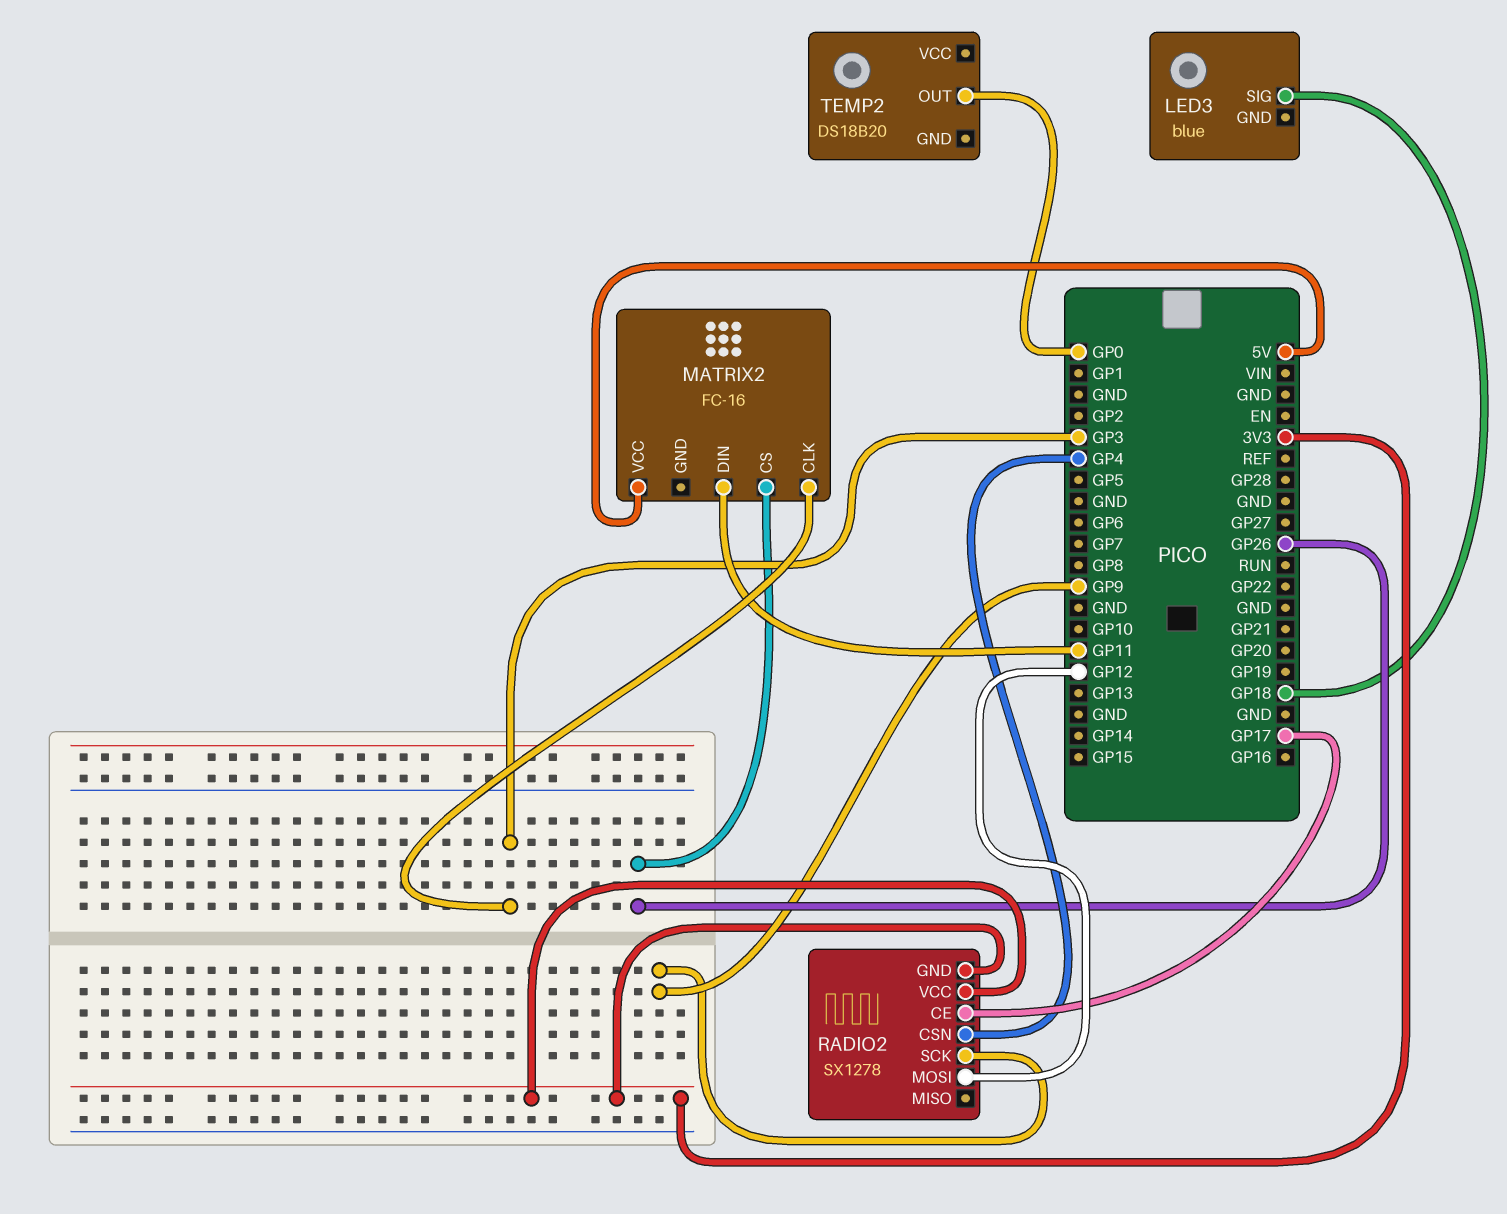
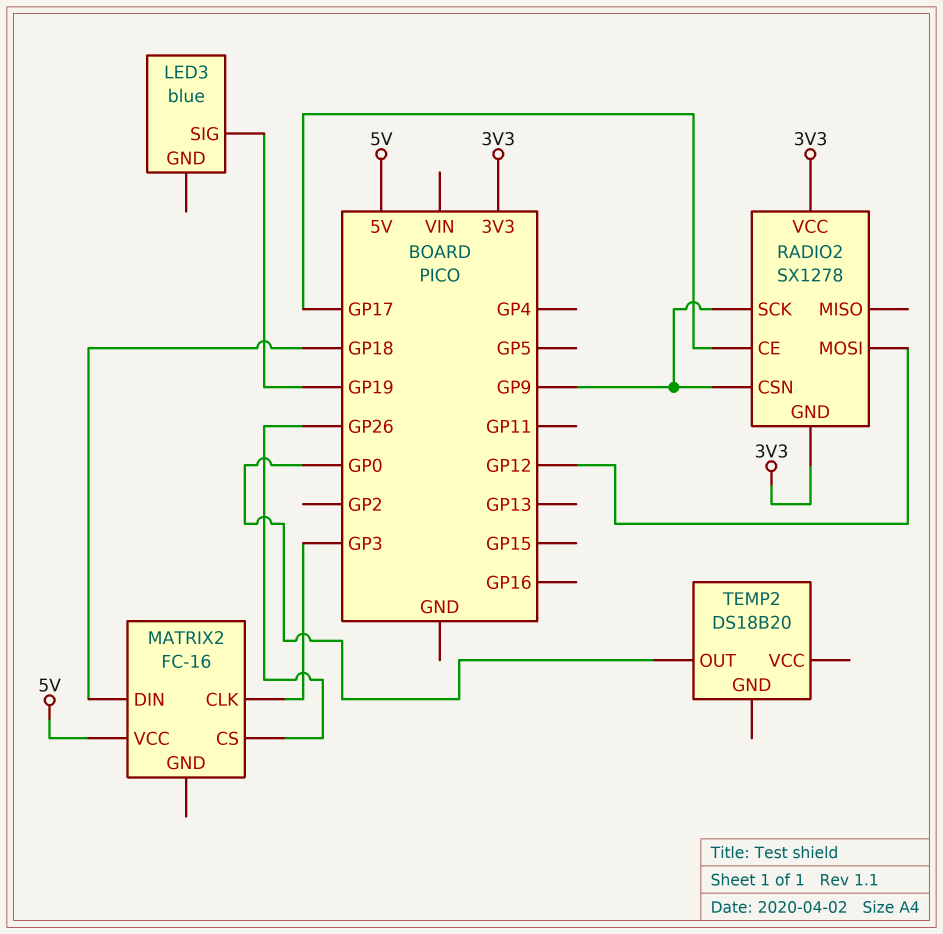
LED3 pin SIG: GP18 -> GP19
MATRIX2 pin DIN: GP11 -> GP18
RADIO2 pin CSN: GP4 -> GP9

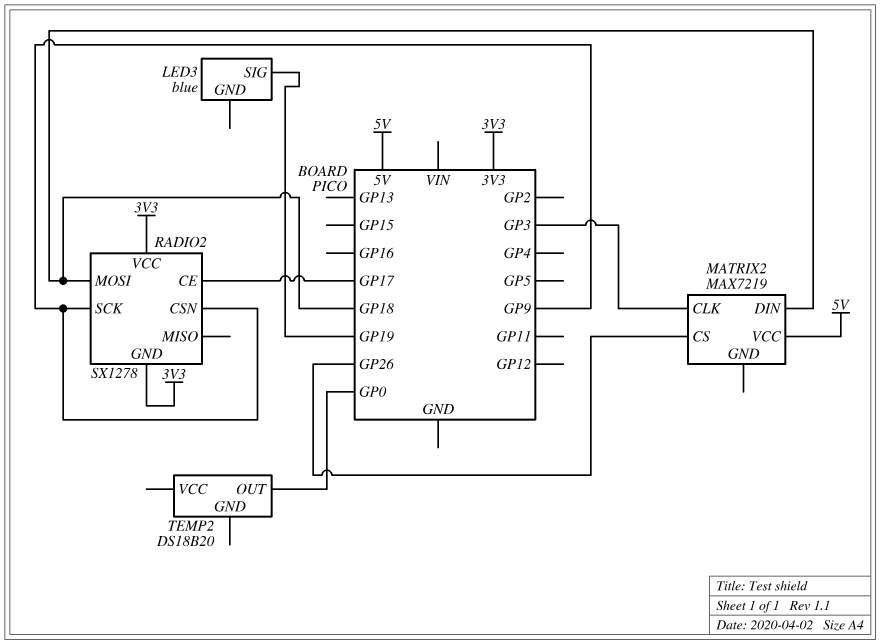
MATRIX2: FC-16 -> MAX7219
RADIO2 pin MOSI: GP12 -> GP18

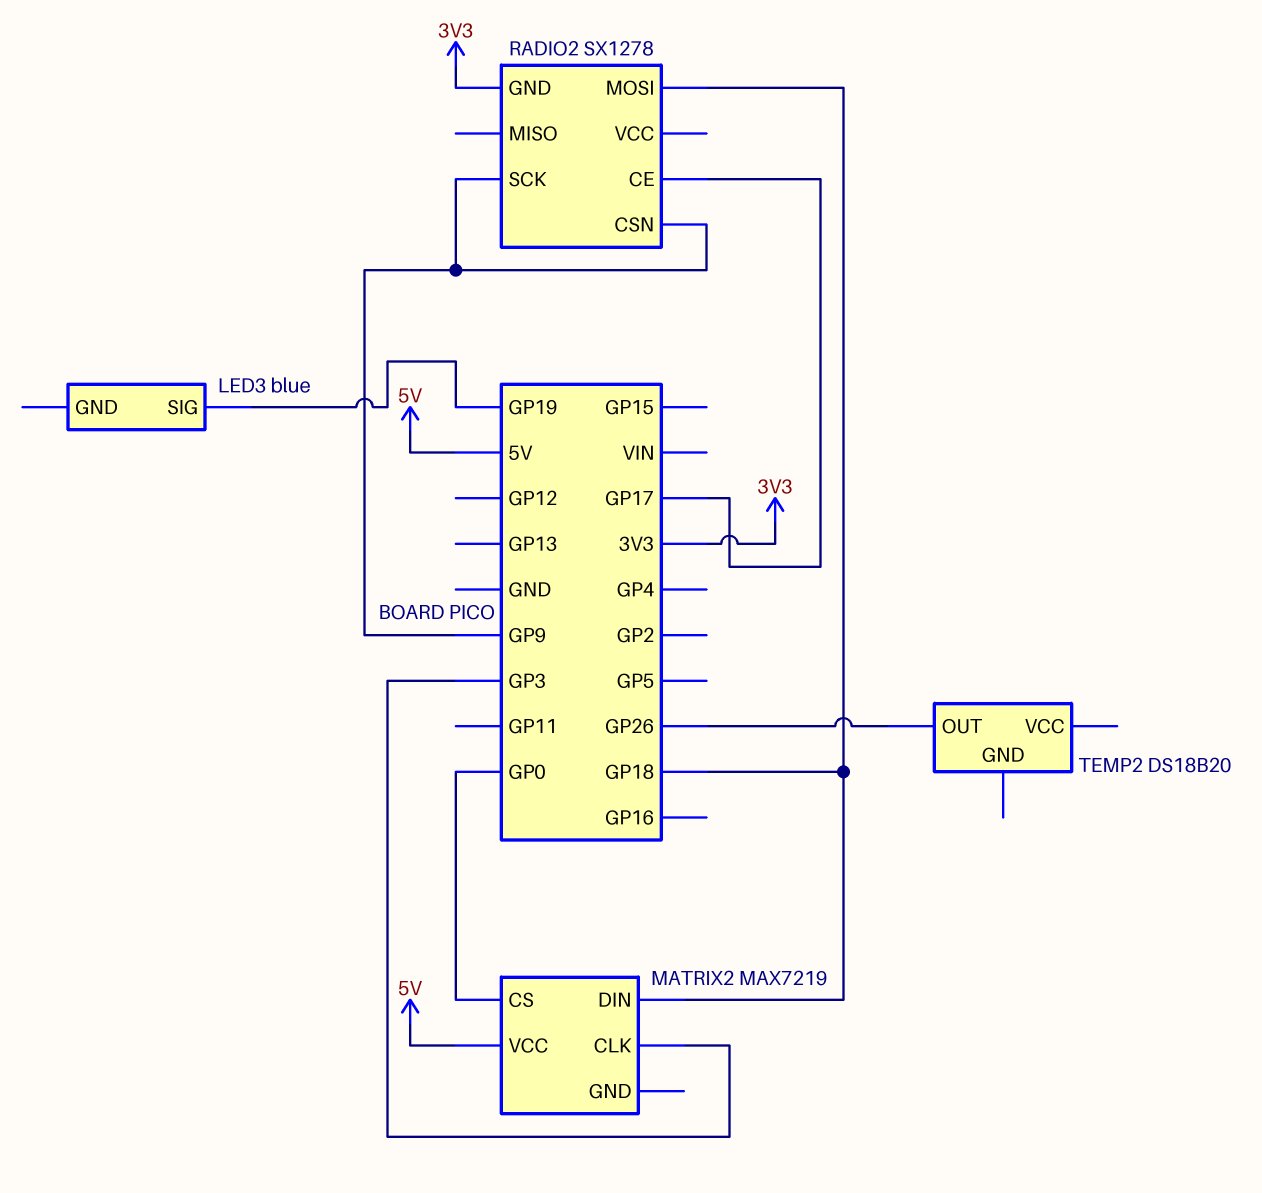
MATRIX2 pin CS: GP26 -> GP0
RADIO2 pin VCC: 3V3 -> none
TEMP2 pin OUT: GP0 -> GP26

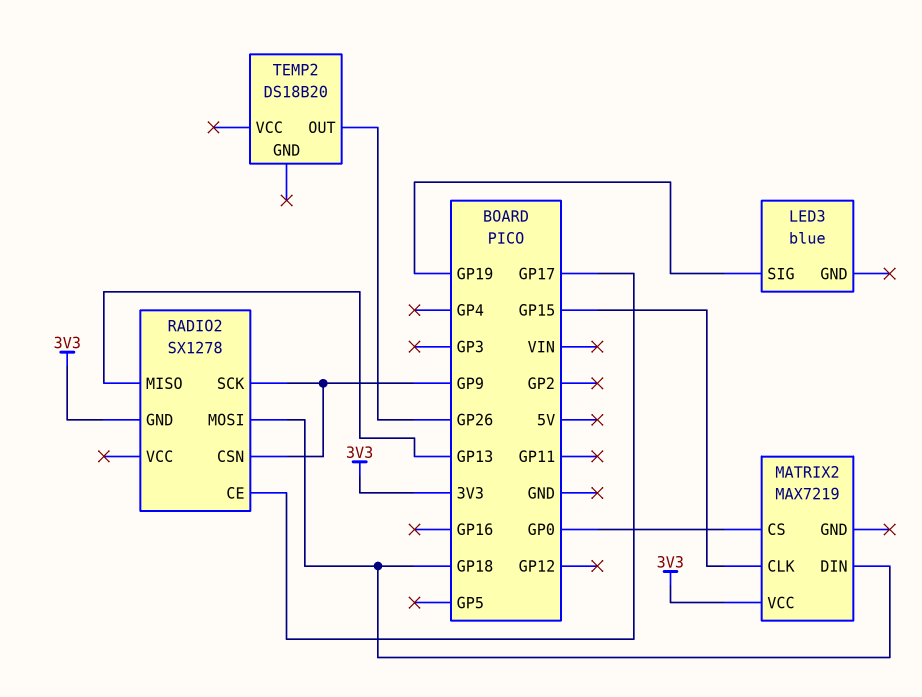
MATRIX2 pin CLK: GP3 -> GP15
MATRIX2 pin VCC: 5V -> 3V3
RADIO2 pin MISO: none -> GP13

